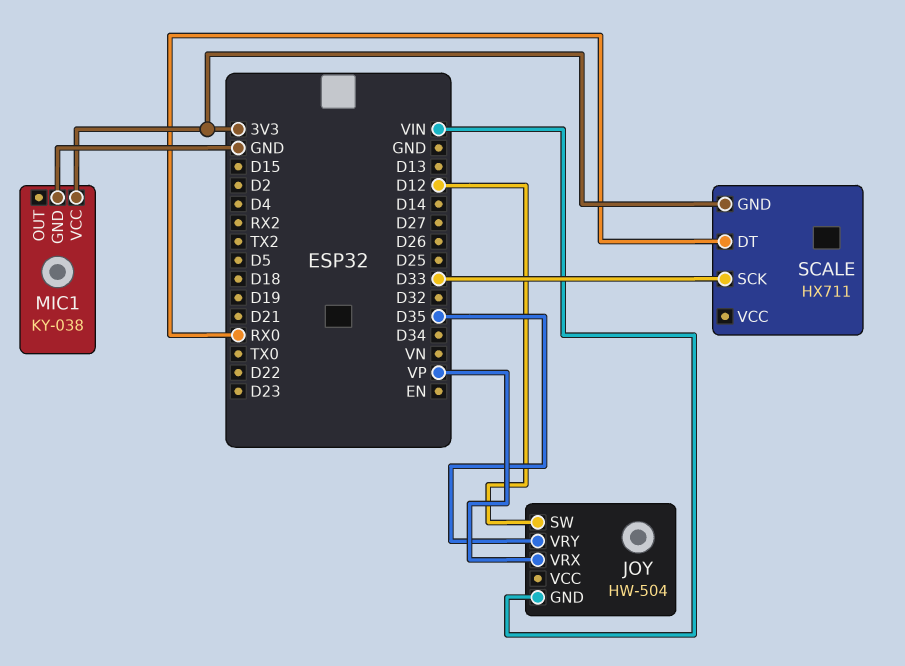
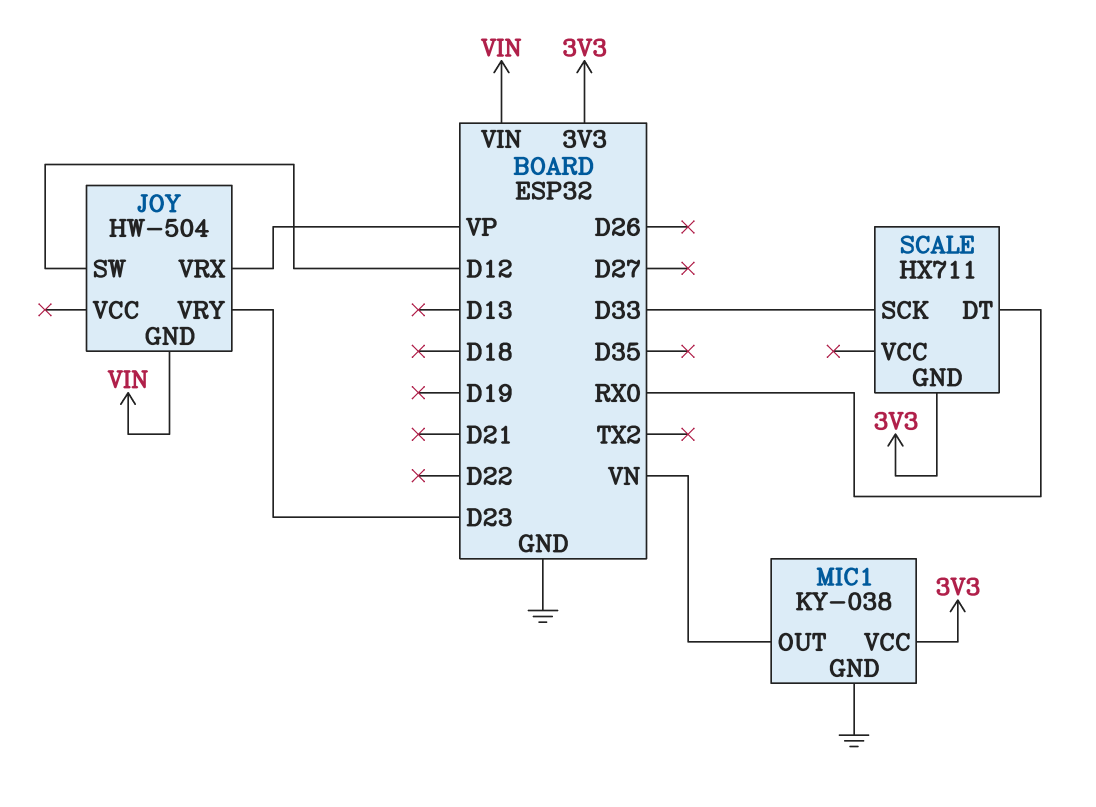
JOY pin VRY: D35 -> D23
MIC1 pin OUT: none -> VN

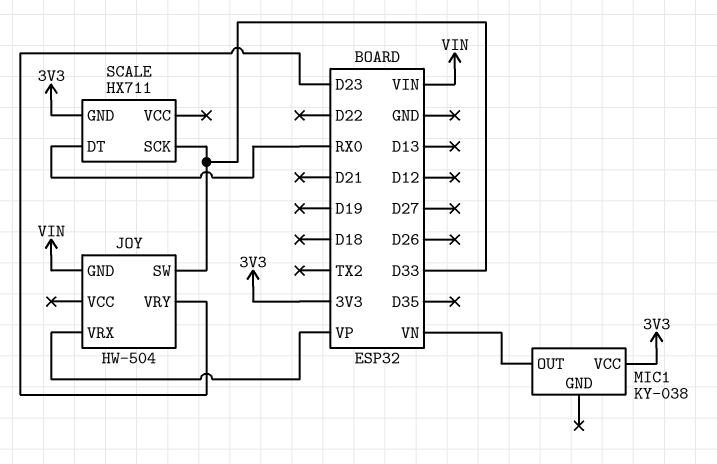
JOY pin SW: D12 -> D33
MIC1 pin GND: GND -> none

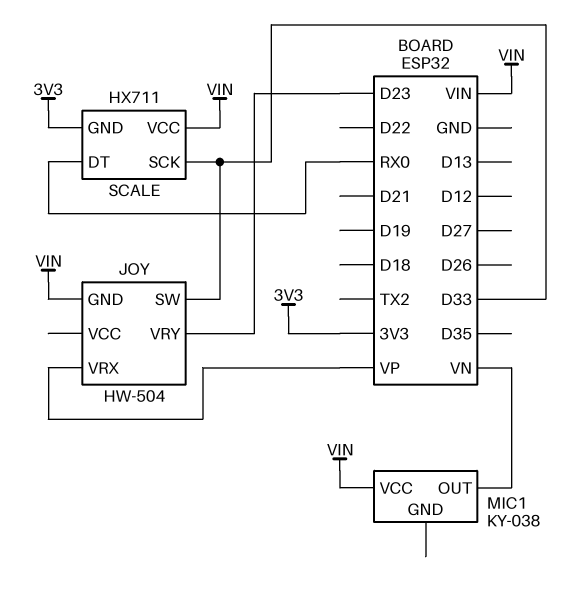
MIC1 pin VCC: 3V3 -> VIN
SCALE pin VCC: none -> VIN

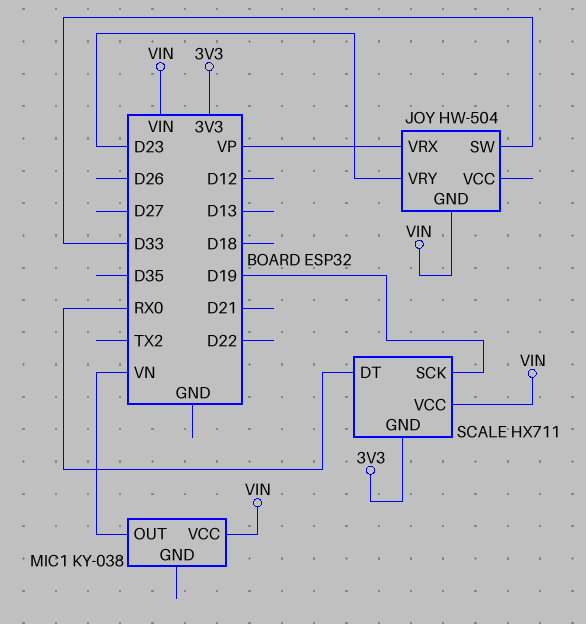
SCALE pin SCK: D33 -> D19

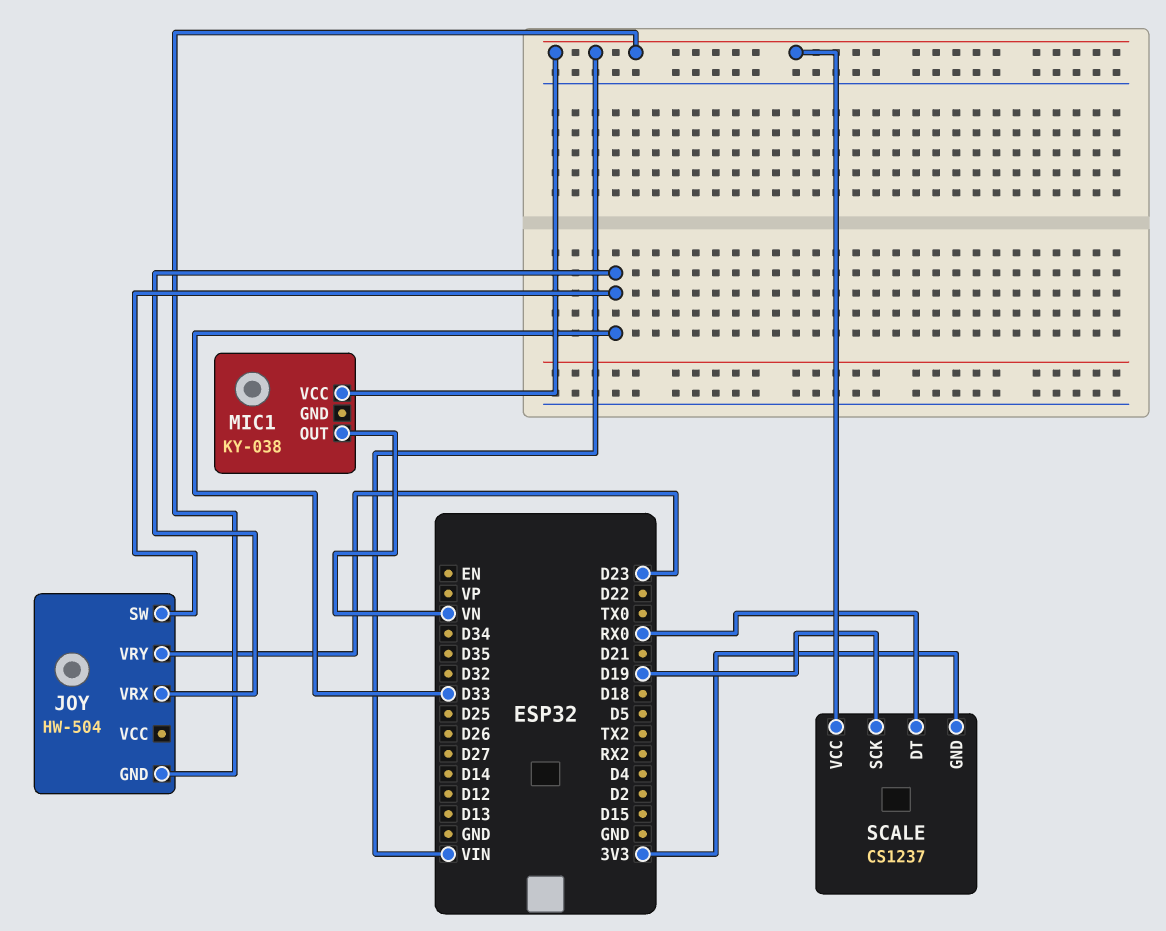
JOY pin VRX: VP -> D33
SCALE: HX711 -> CS1237

